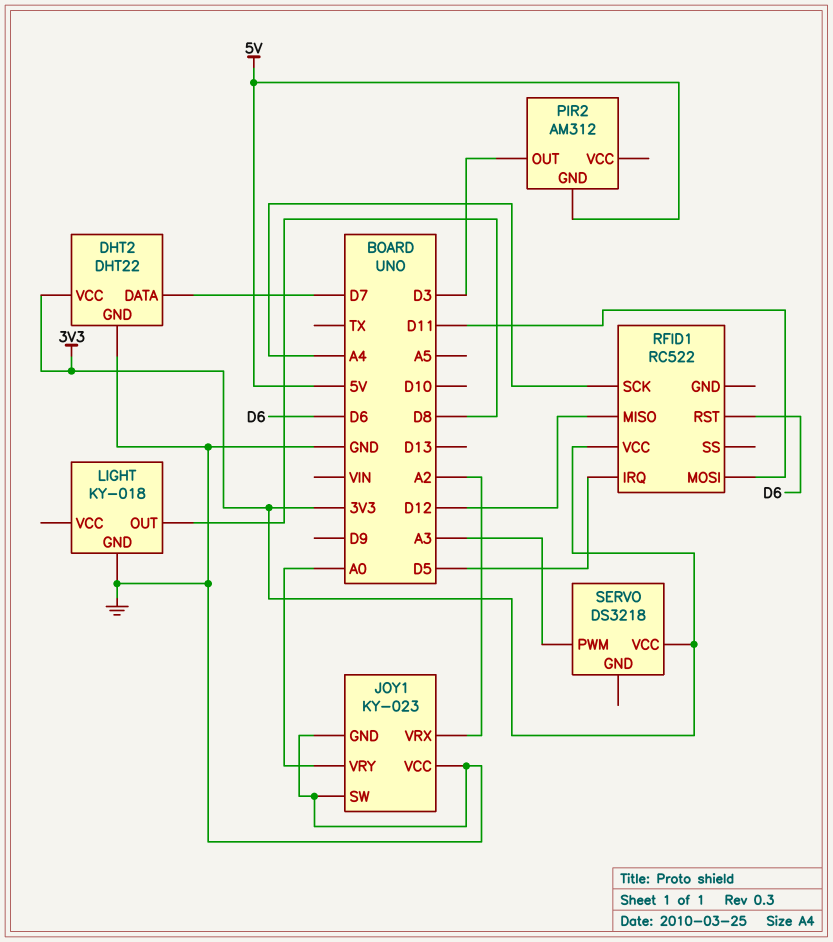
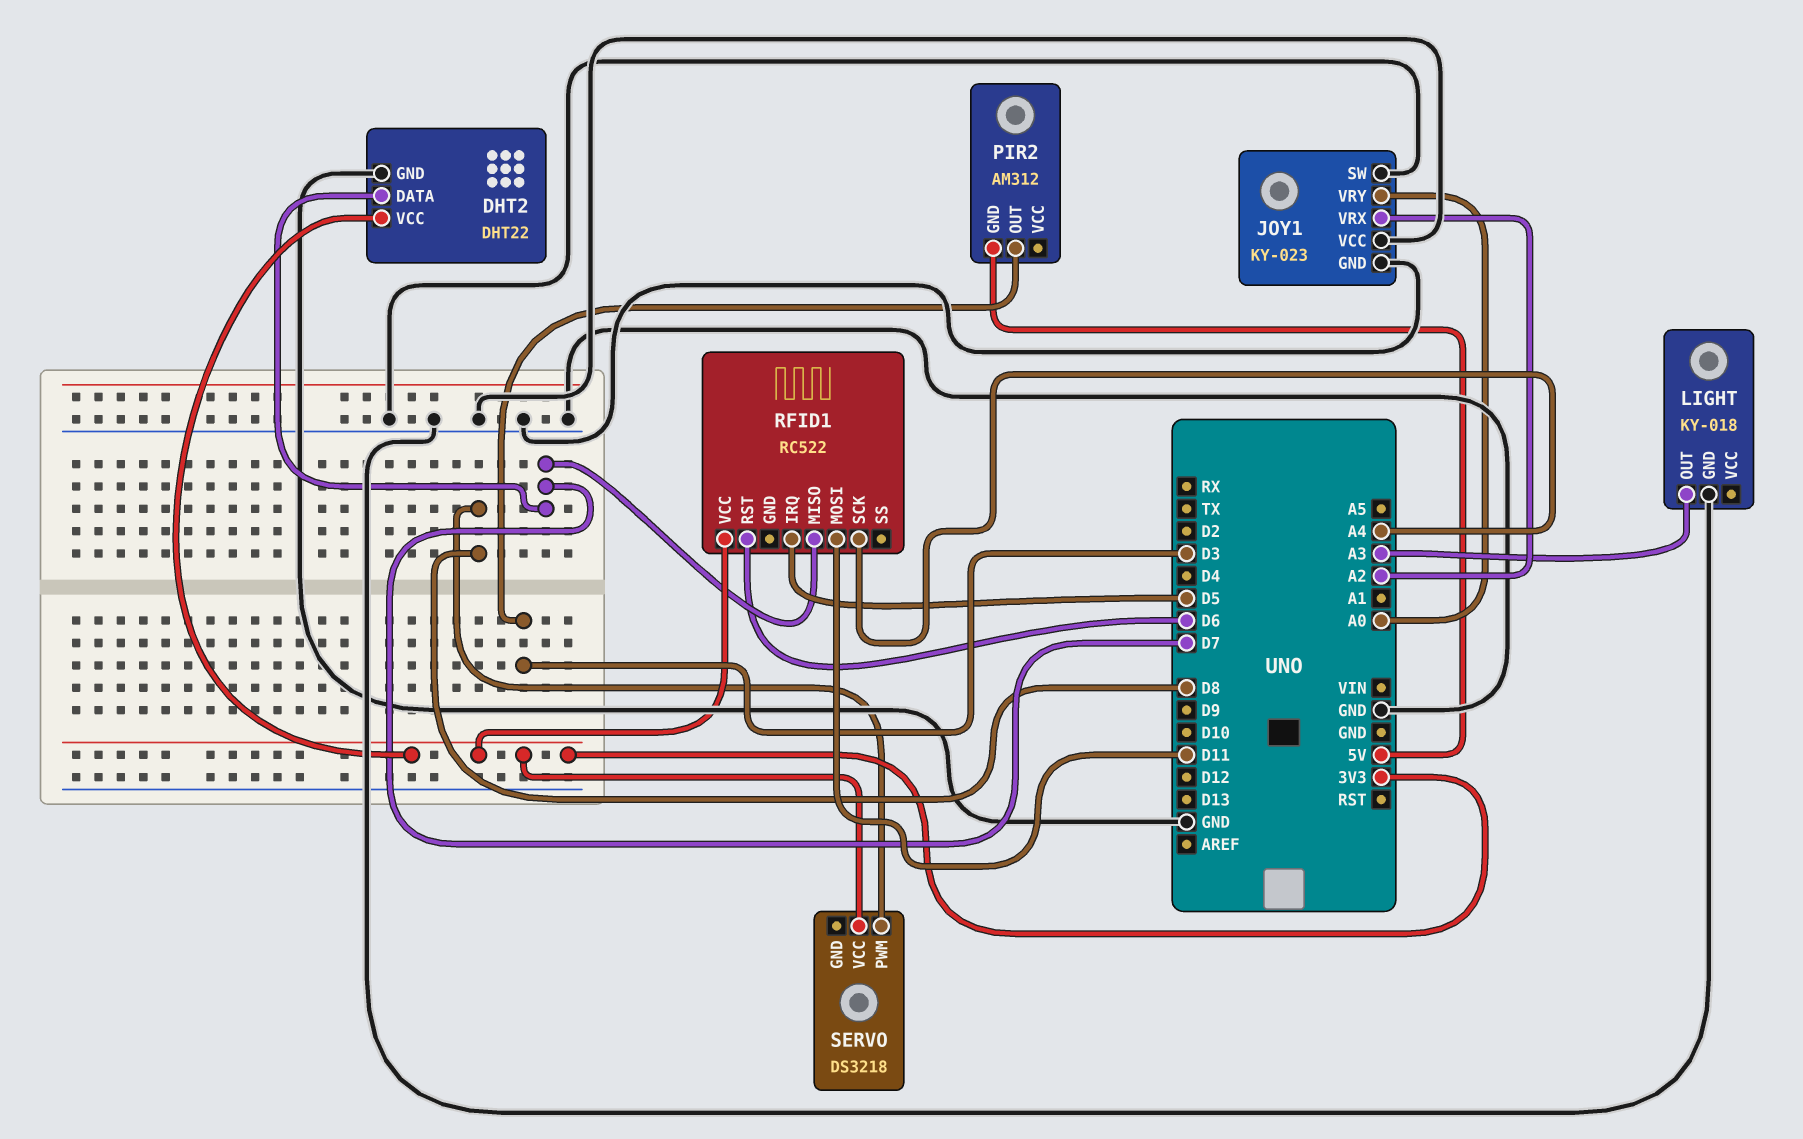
LIGHT pin OUT: D8 -> A3
RFID1 pin MISO: D12 -> D7
SERVO pin PWM: A3 -> D8

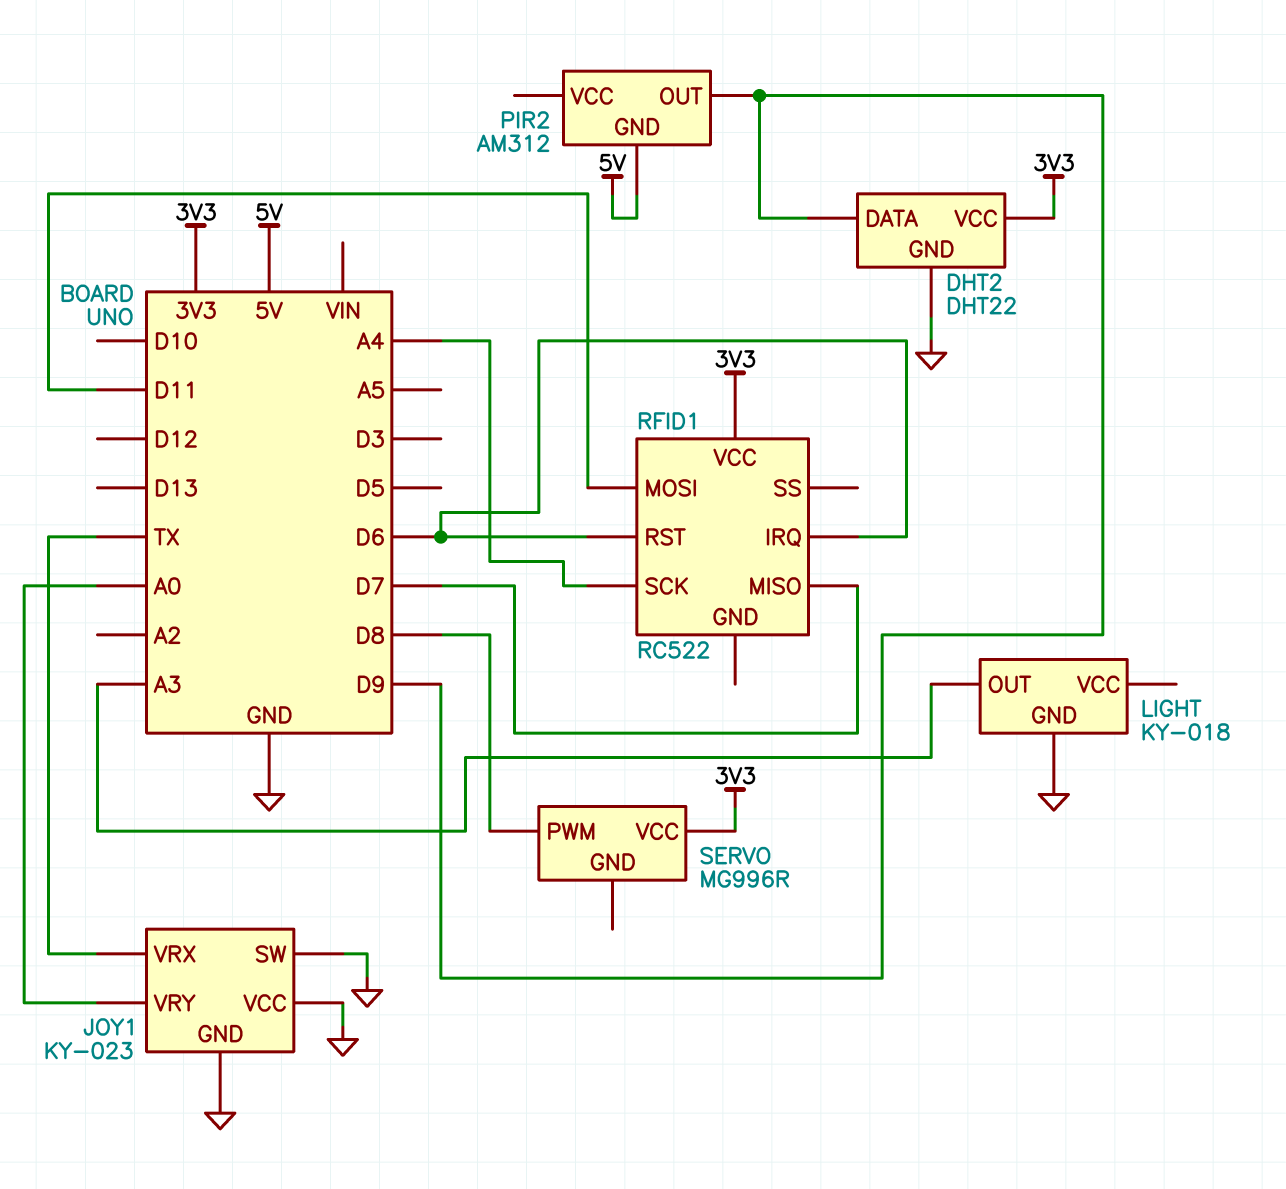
DHT2 pin DATA: D7 -> D9
JOY1 pin VRX: A2 -> TX
PIR2 pin OUT: D3 -> D9
RFID1 pin IRQ: D5 -> D6
SERVO: DS3218 -> MG996R

